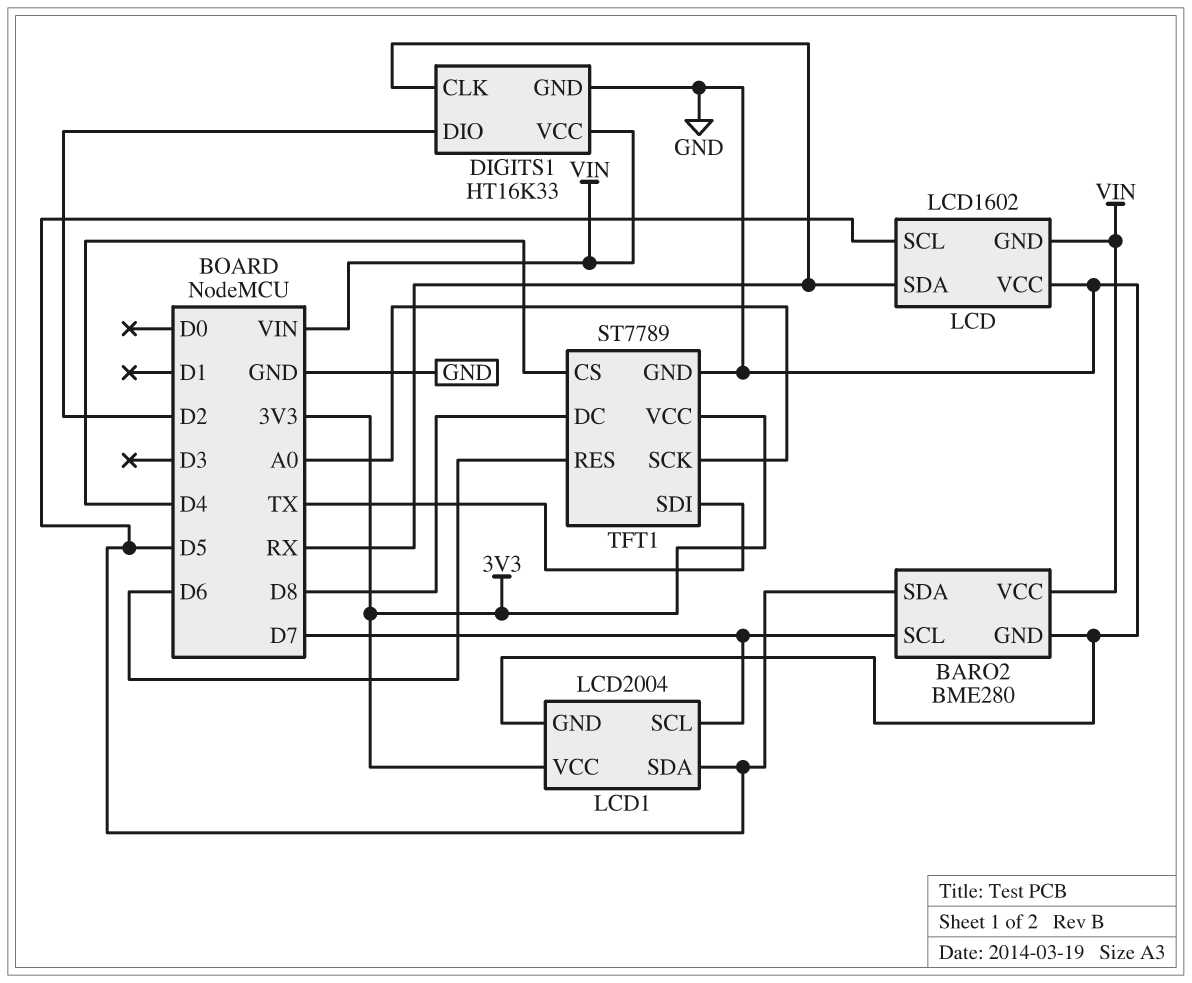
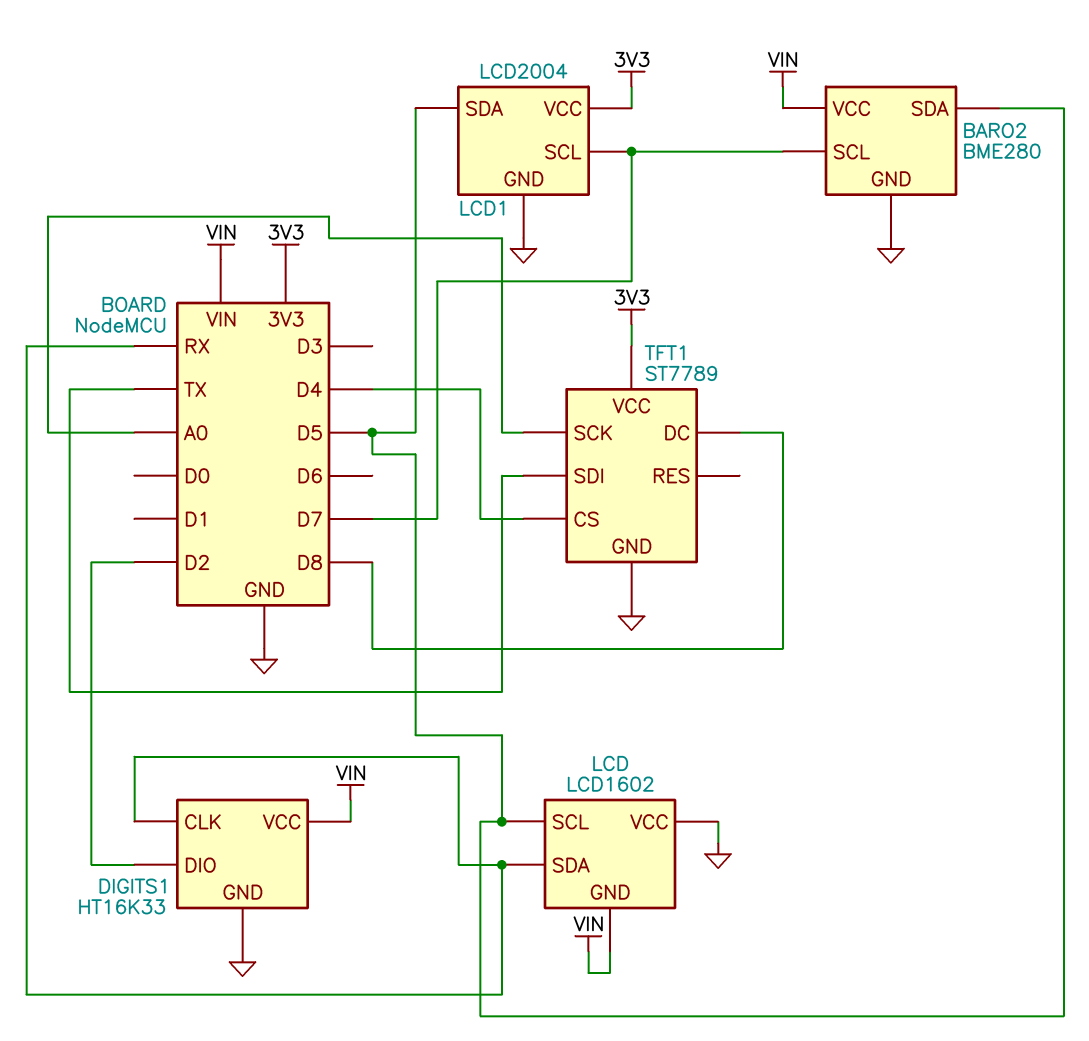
TFT1 pin RES: D6 -> none

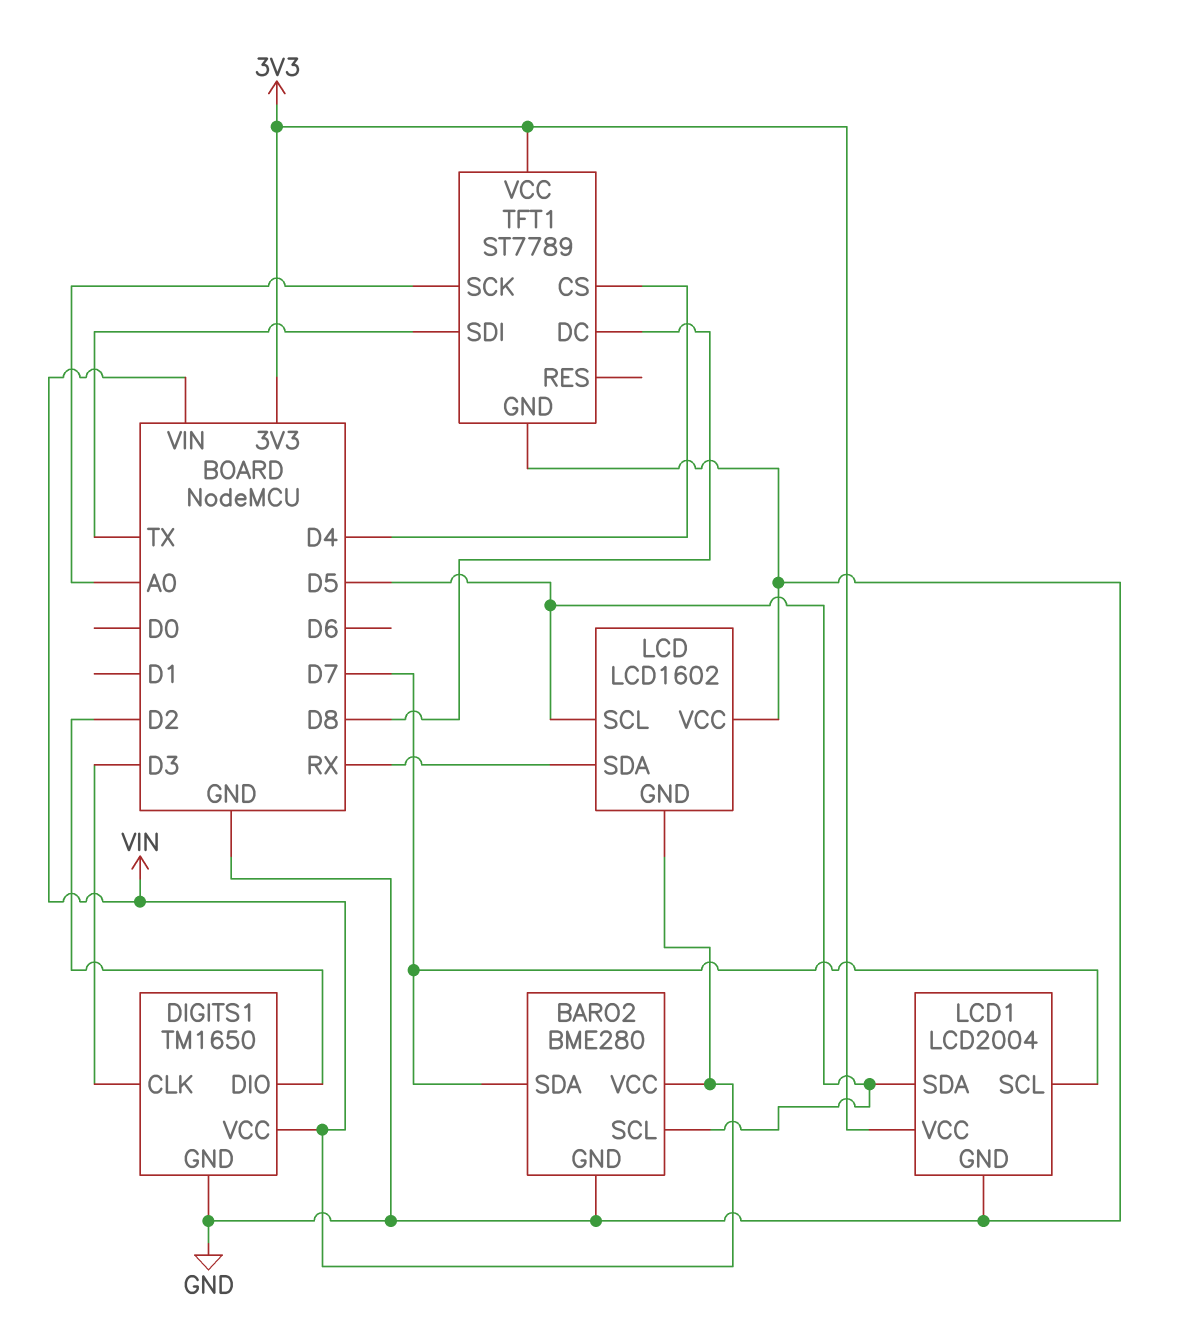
BARO2 pin SCL: D7 -> D5
BARO2 pin SDA: D5 -> D7
DIGITS1: HT16K33 -> TM1650
DIGITS1 pin CLK: RX -> D3

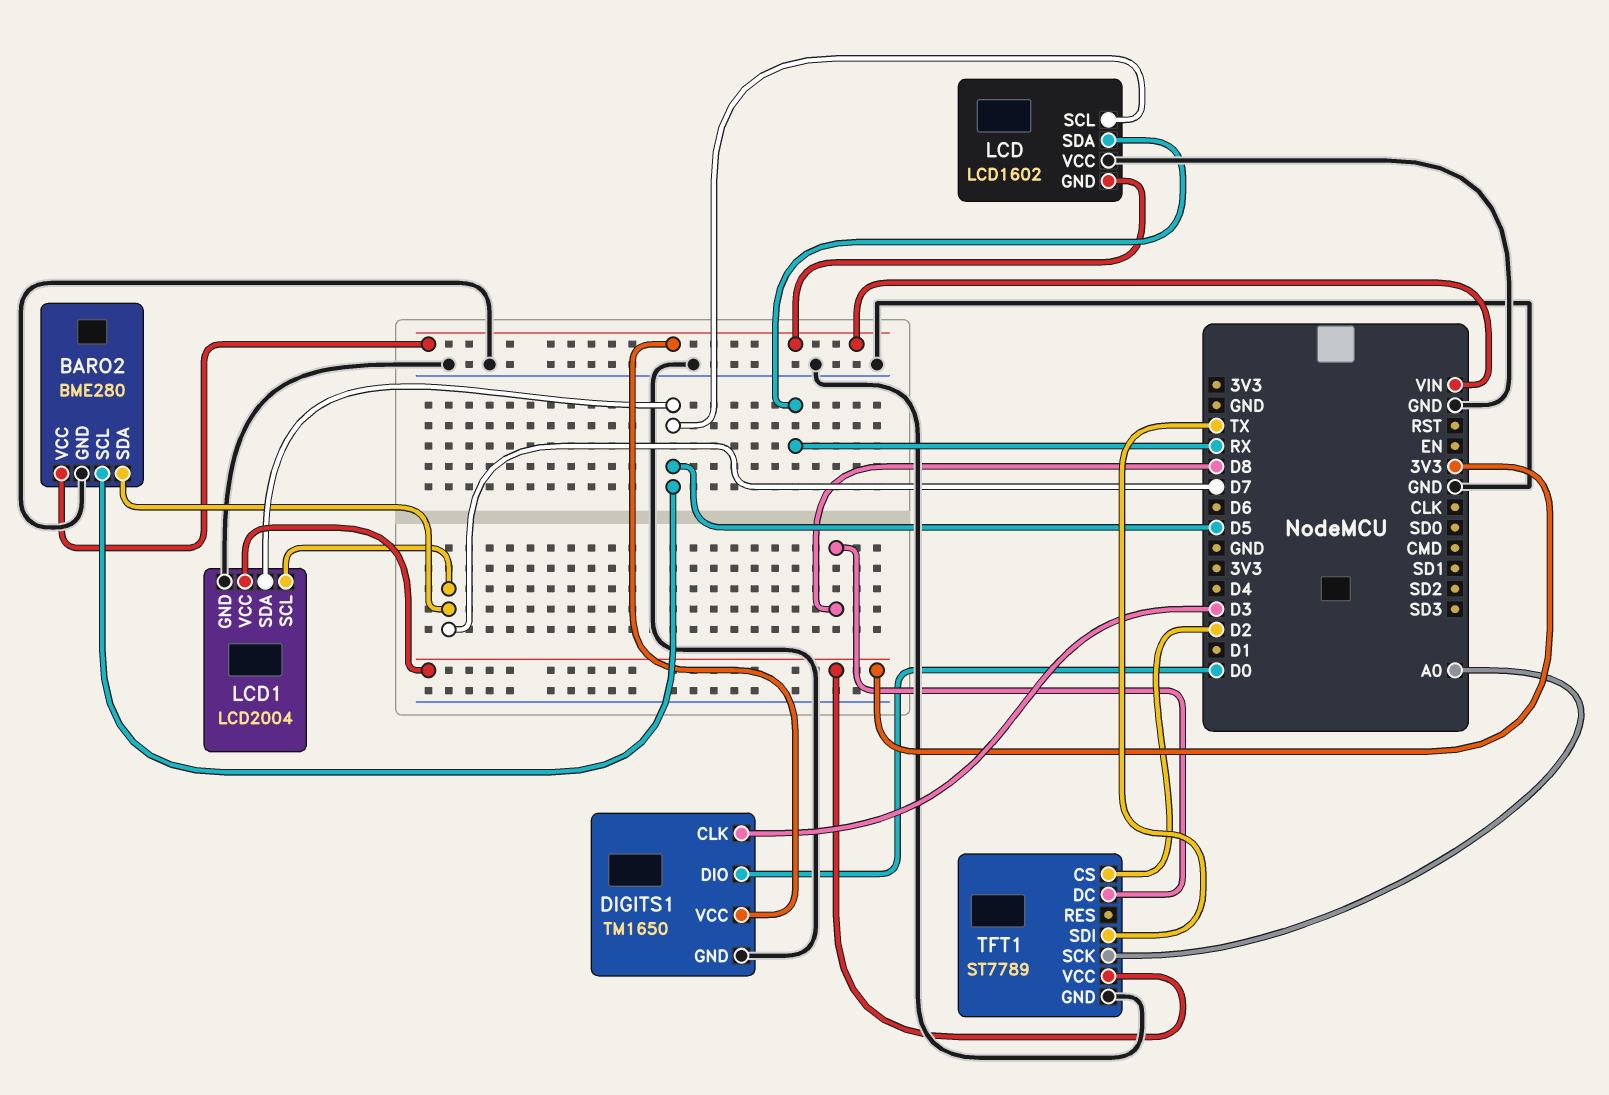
DIGITS1 pin DIO: D2 -> D0
TFT1 pin CS: D4 -> D2

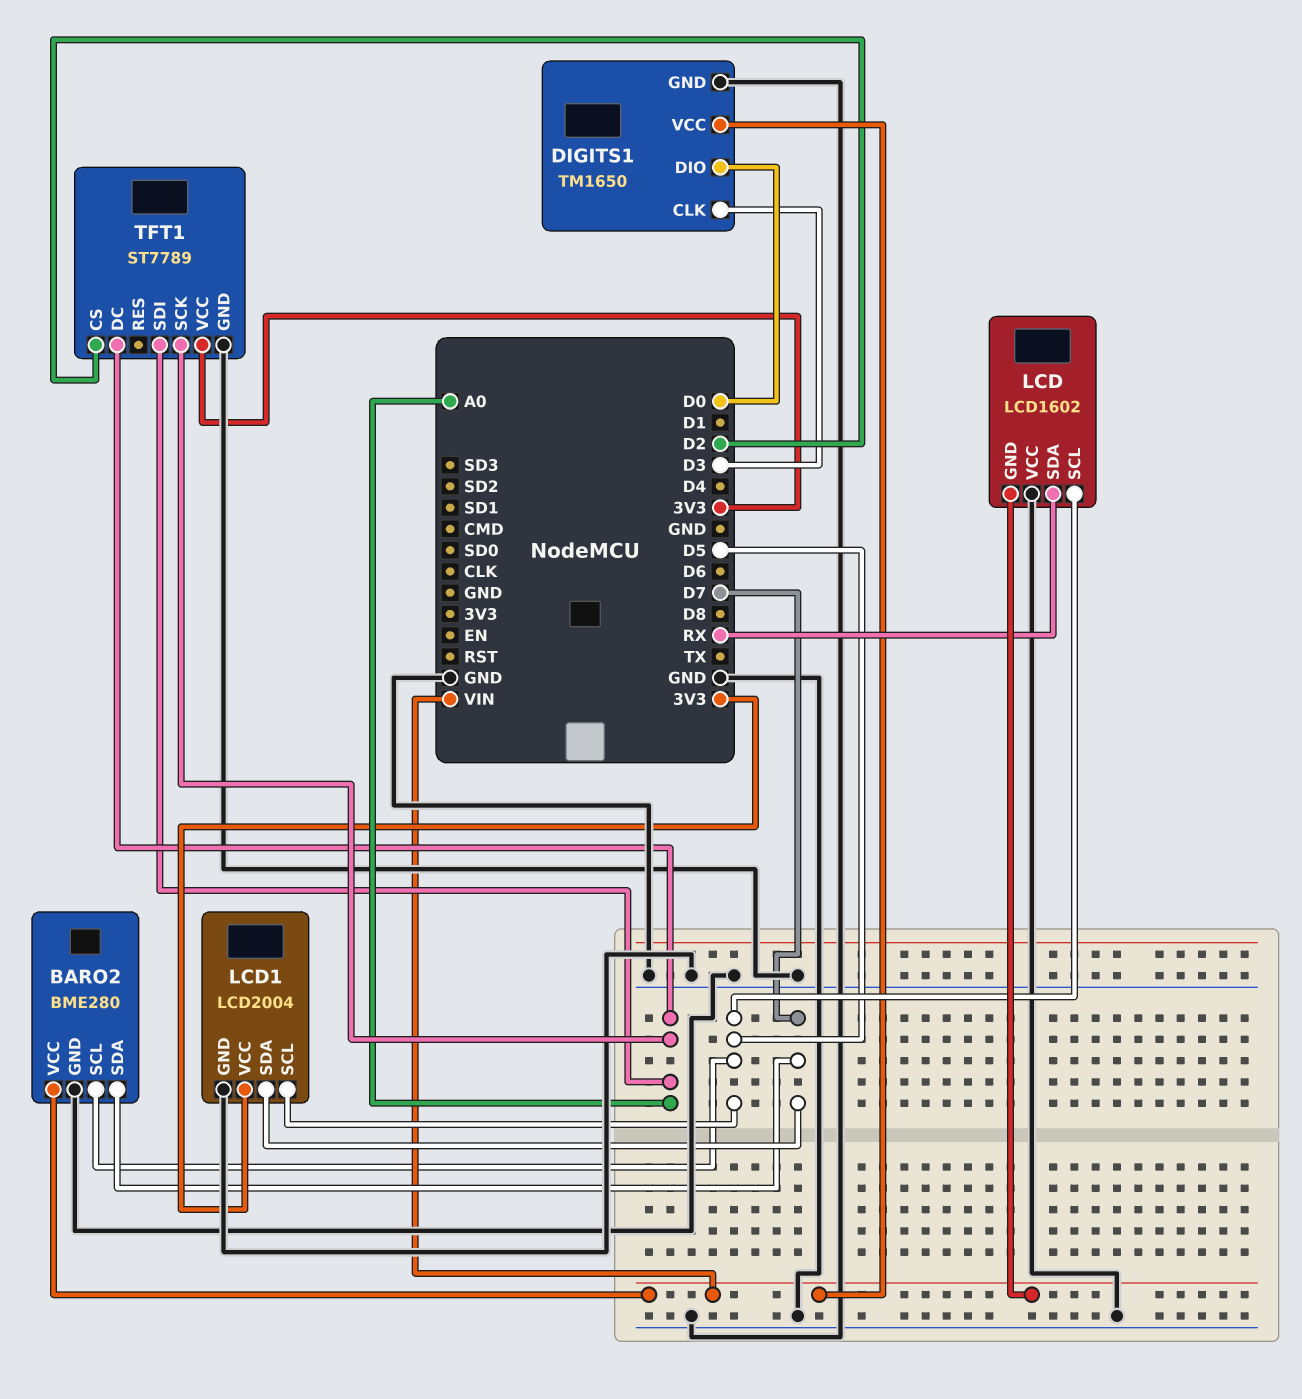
LCD1 pin SCL: D7 -> D5
LCD1 pin SDA: D5 -> D7
TFT1 pin DC: D8 -> A0
TFT1 pin SDI: TX -> A0

